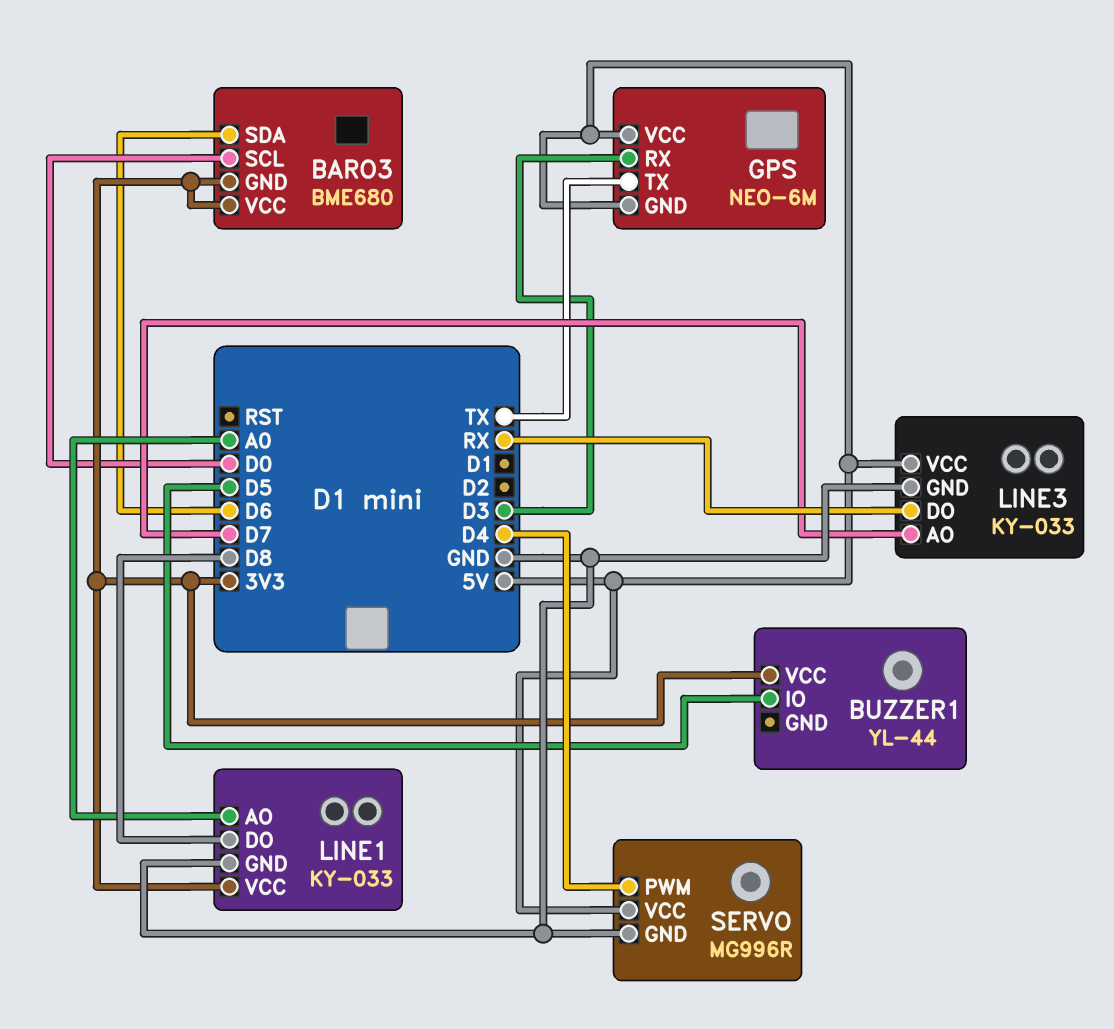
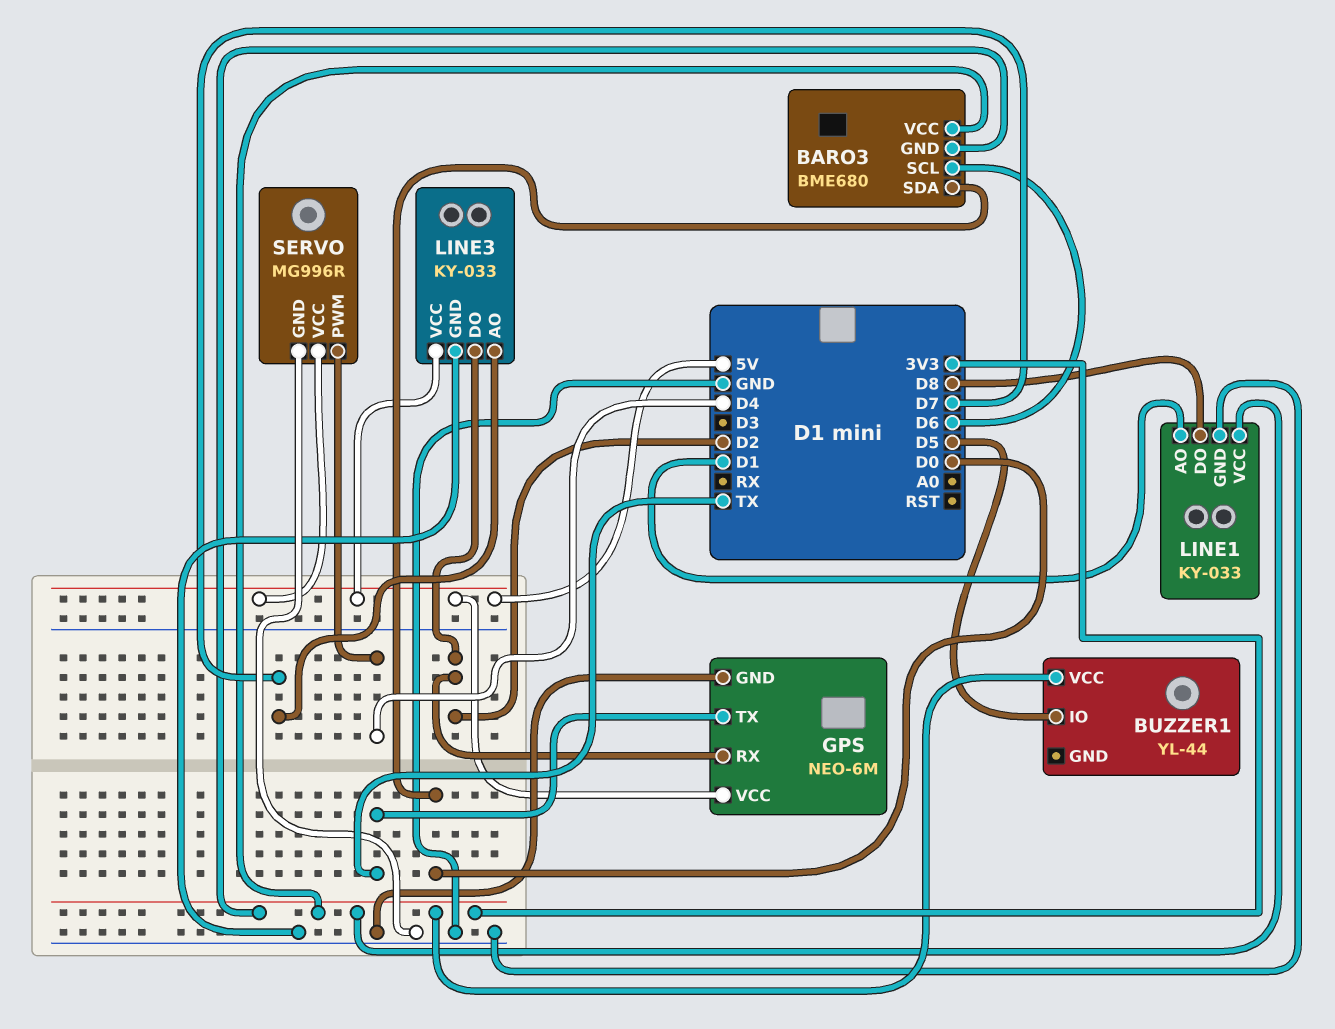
BARO3 pin SCL: D0 -> D6
BARO3 pin SDA: D6 -> D0
GPS pin GND: 5V -> GND
GPS pin RX: D3 -> D2
LINE1 pin AO: A0 -> D1
LINE3 pin DO: RX -> D2

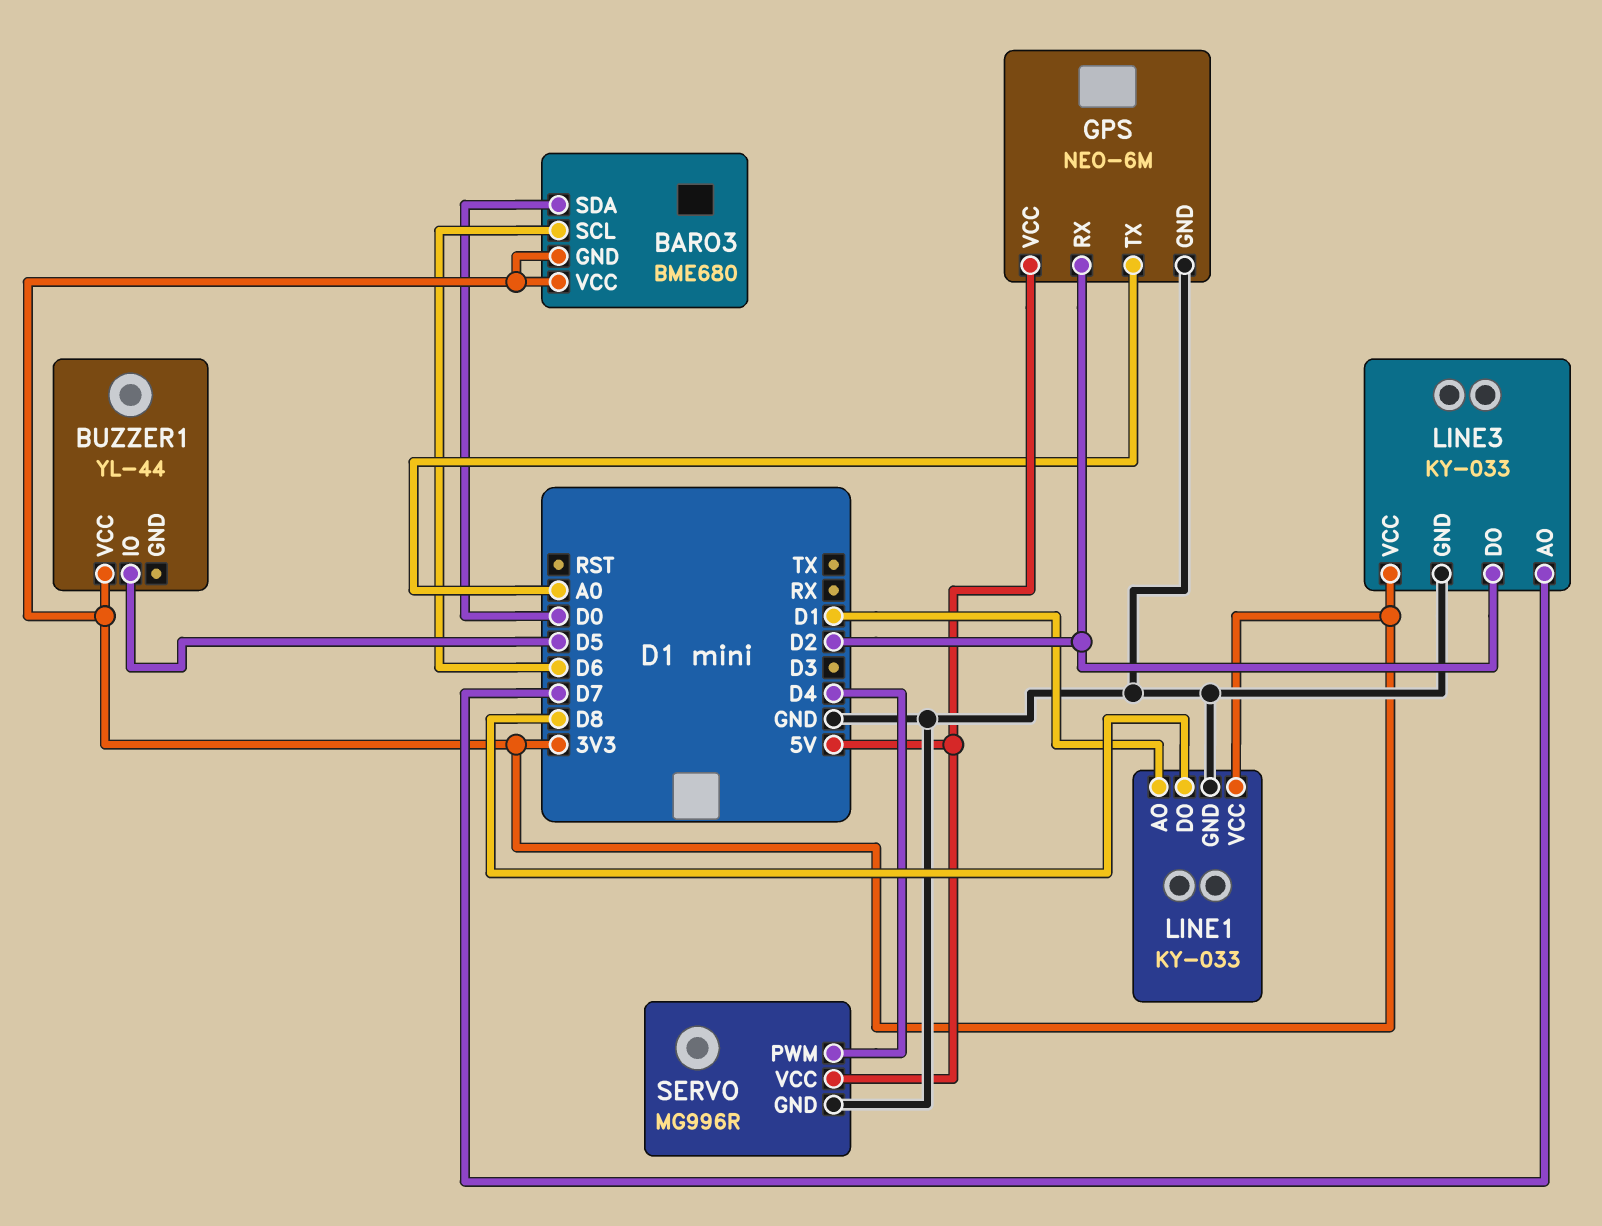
GPS pin TX: TX -> A0
LINE3 pin VCC: 5V -> 3V3

